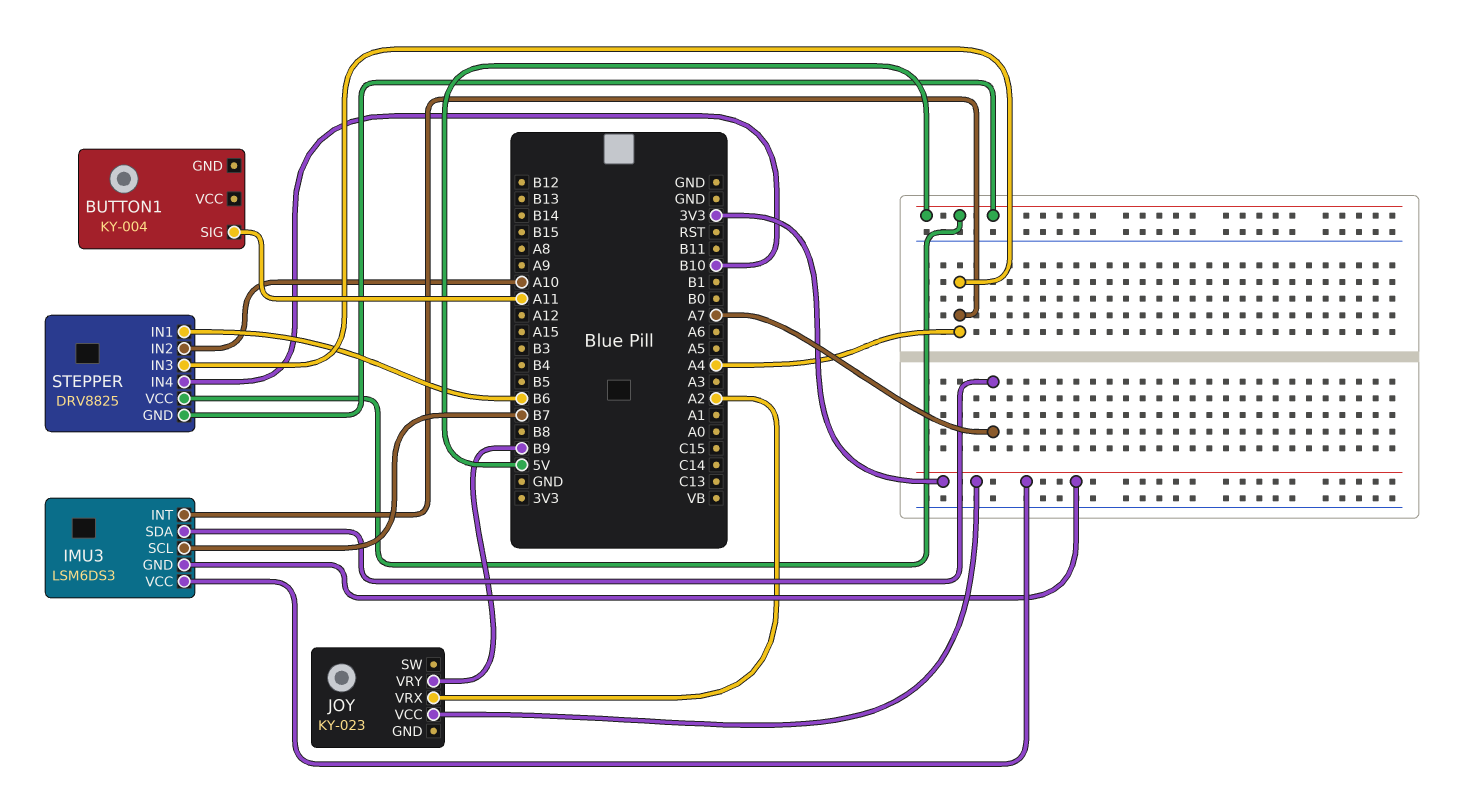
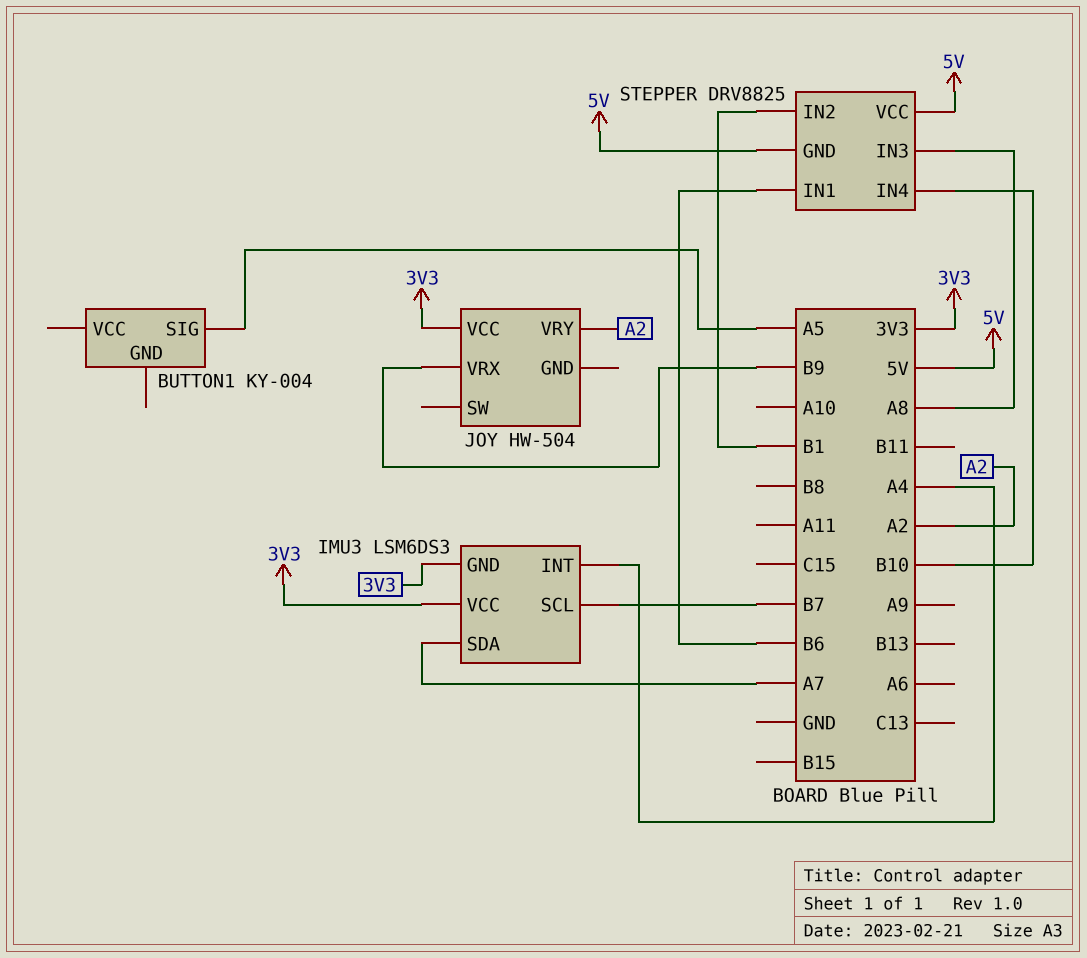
BUTTON1 pin SIG: A11 -> A5
JOY: KY-023 -> HW-504
JOY pin VRX: A2 -> B9
JOY pin VRY: B9 -> A2
STEPPER pin IN2: A10 -> B1
STEPPER pin IN3: A4 -> A8

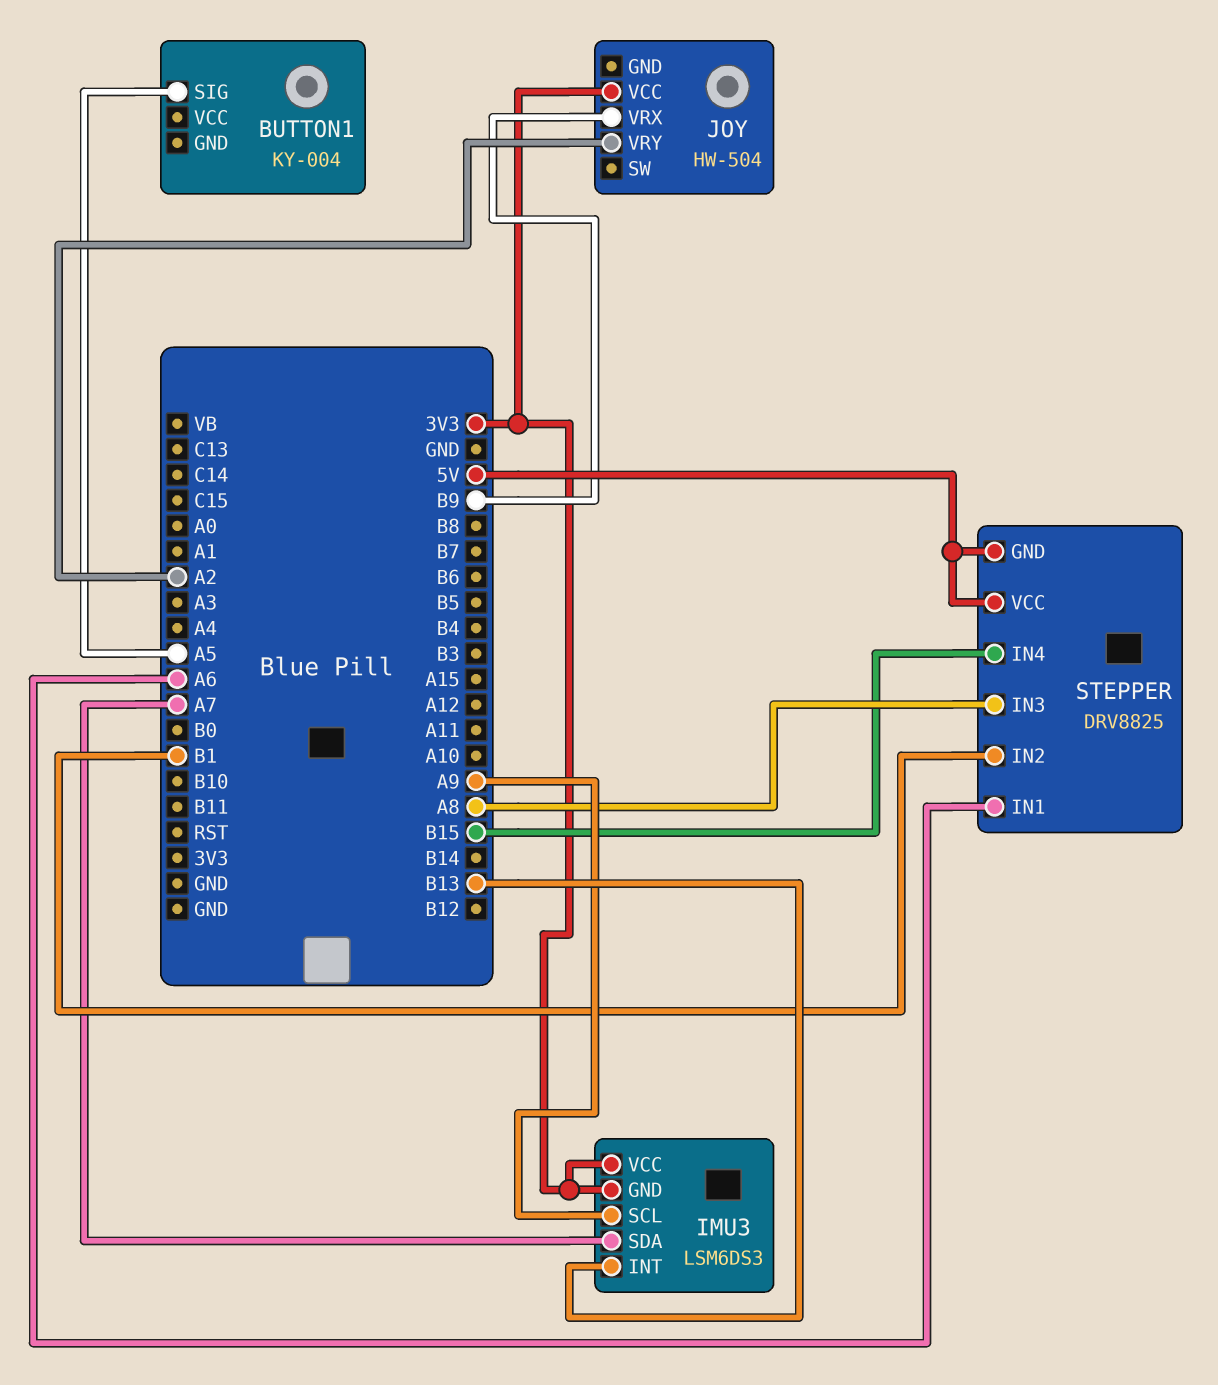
IMU3 pin INT: A4 -> B13
IMU3 pin SCL: B7 -> A9
STEPPER pin IN1: B6 -> A6
STEPPER pin IN4: B10 -> B15

